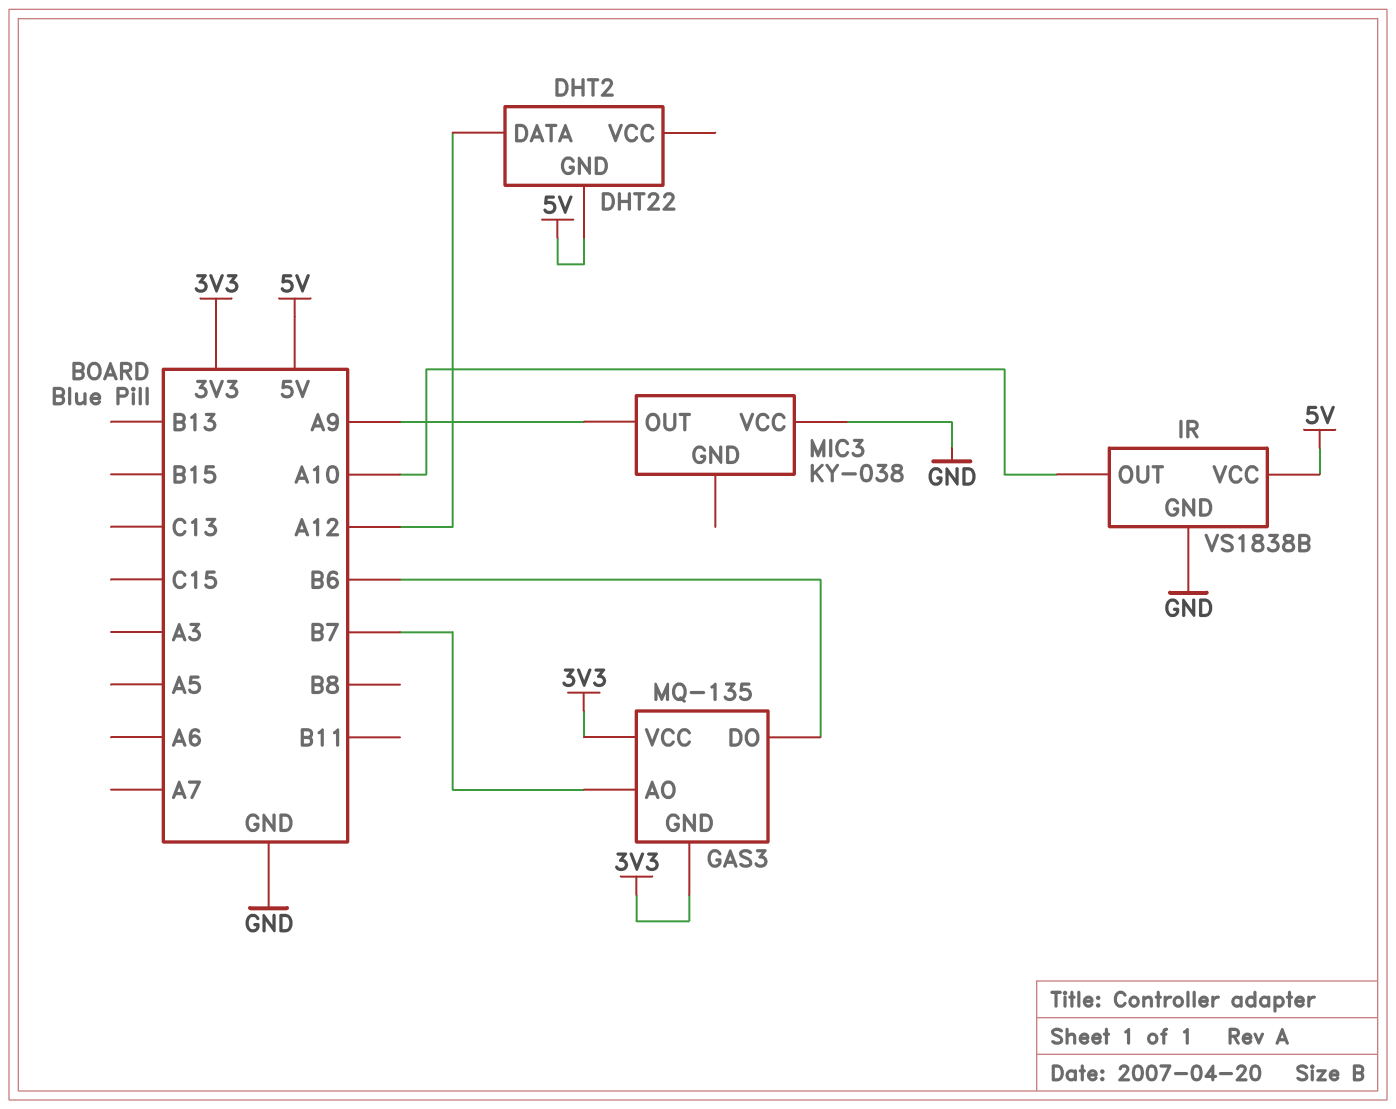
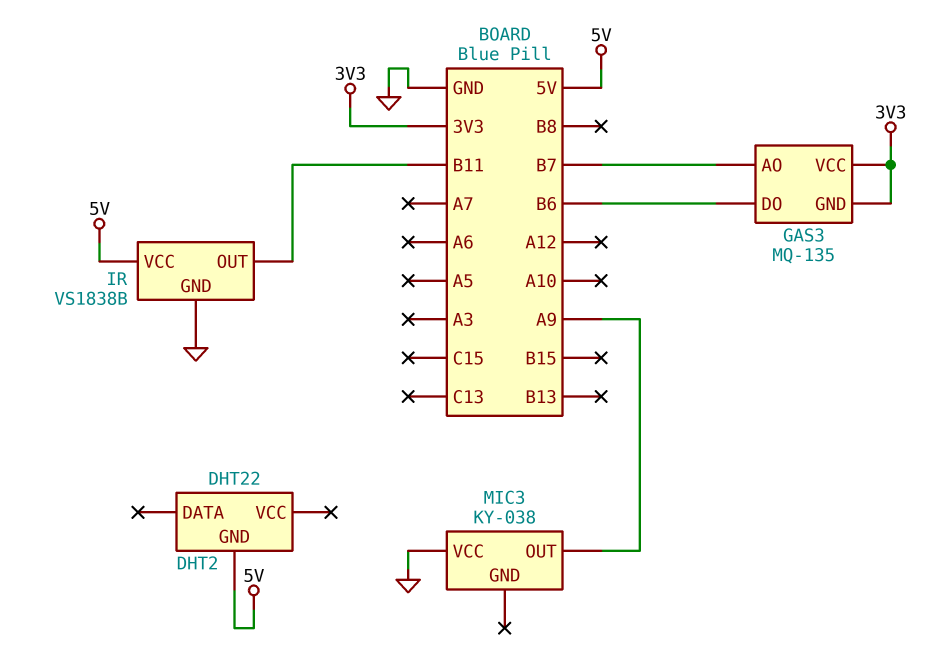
DHT2 pin DATA: A12 -> none
IR pin OUT: A10 -> B11

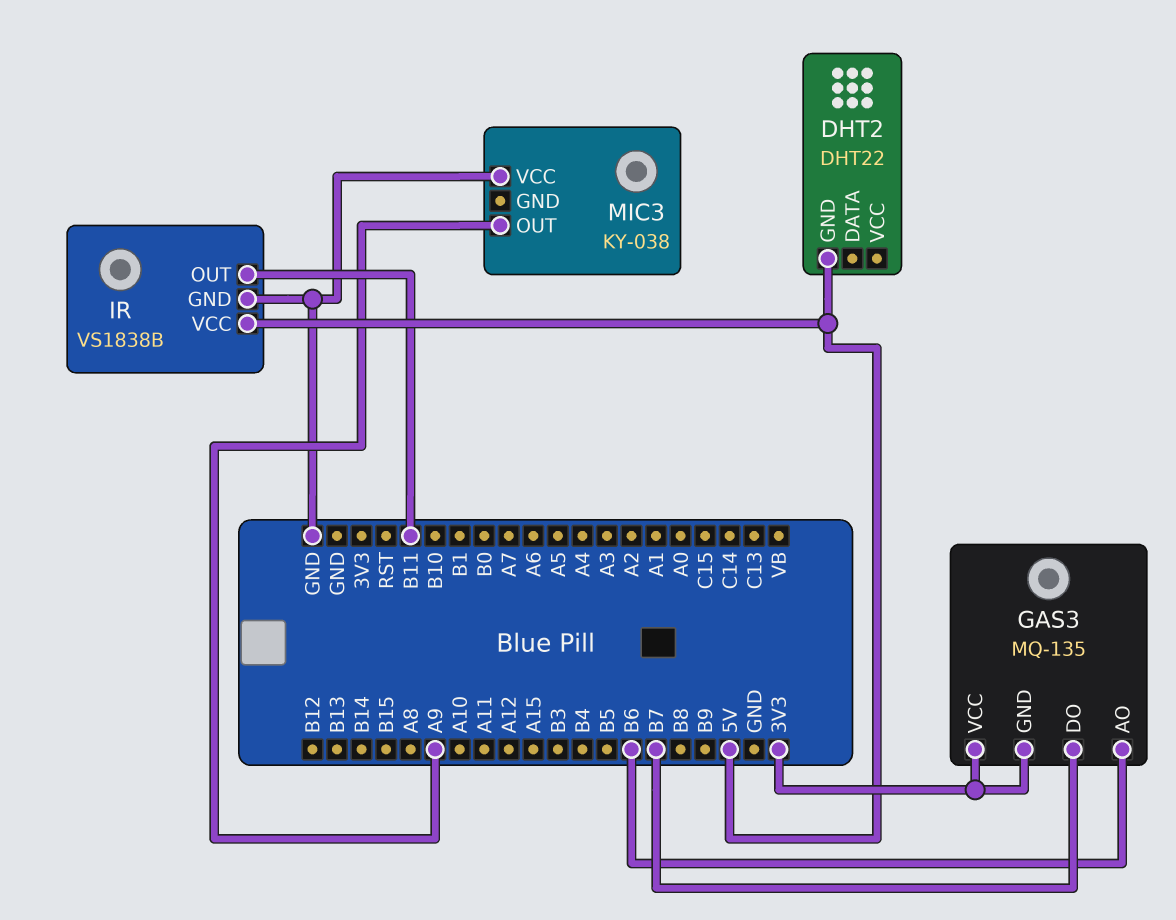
GAS3 pin AO: B7 -> B6
GAS3 pin DO: B6 -> B7

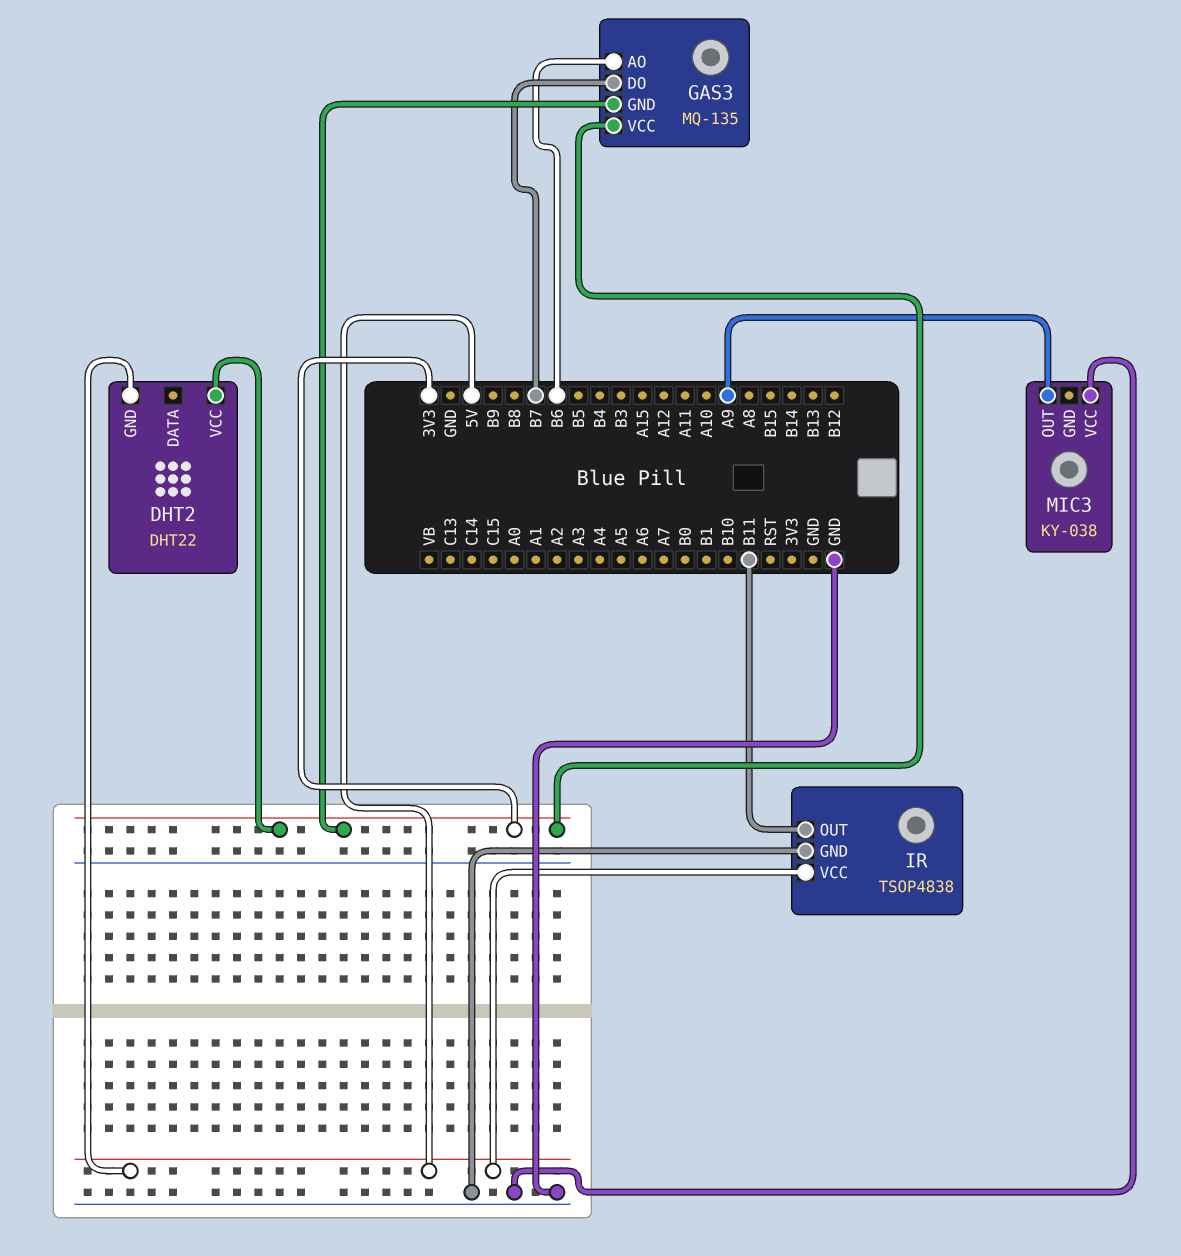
DHT2 pin VCC: none -> 3V3
IR: VS1838B -> TSOP4838

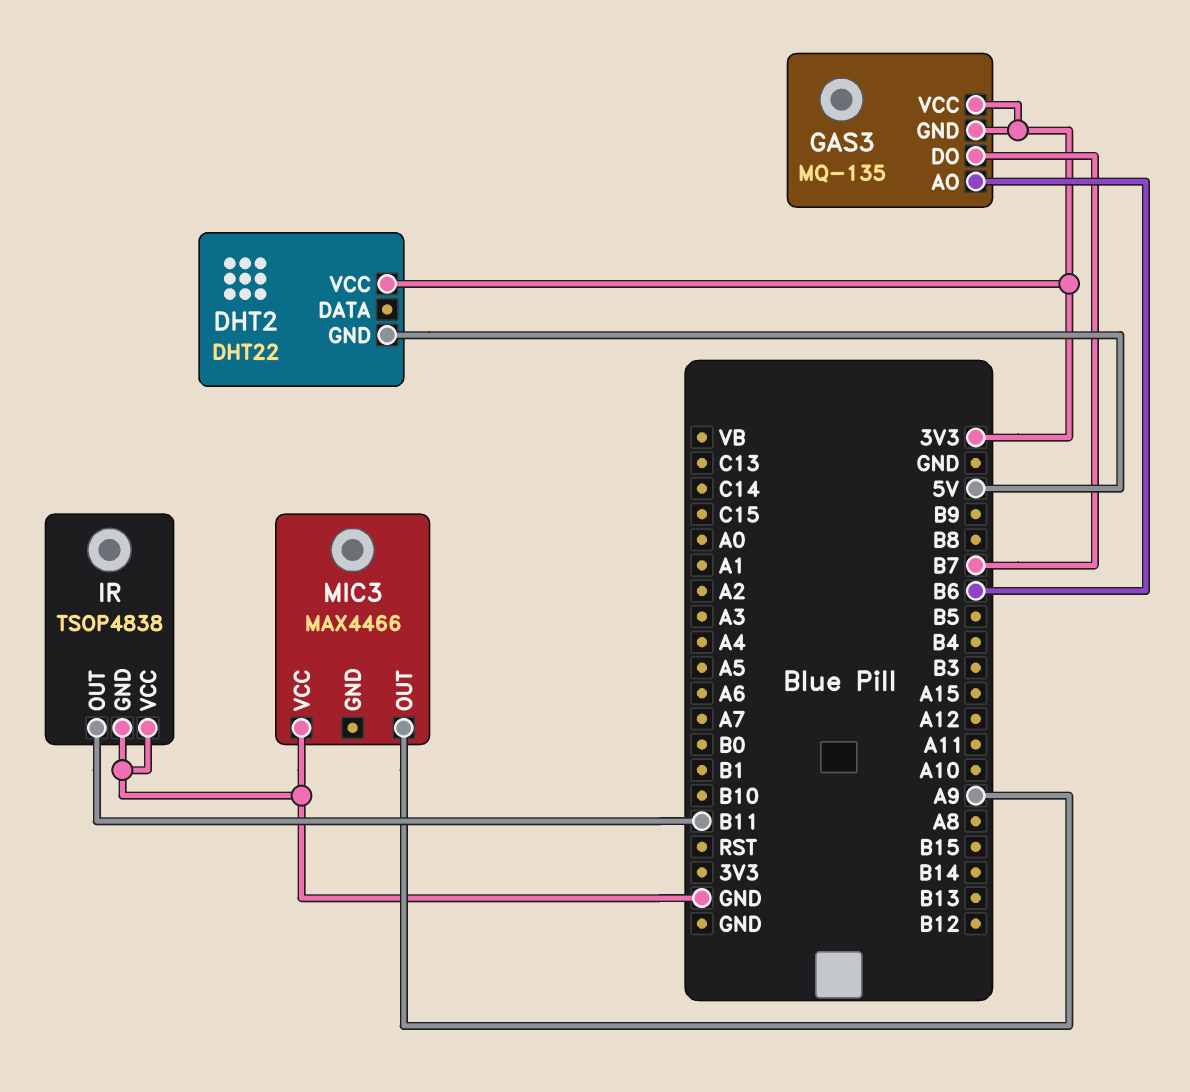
IR pin VCC: 5V -> GND
MIC3: KY-038 -> MAX4466

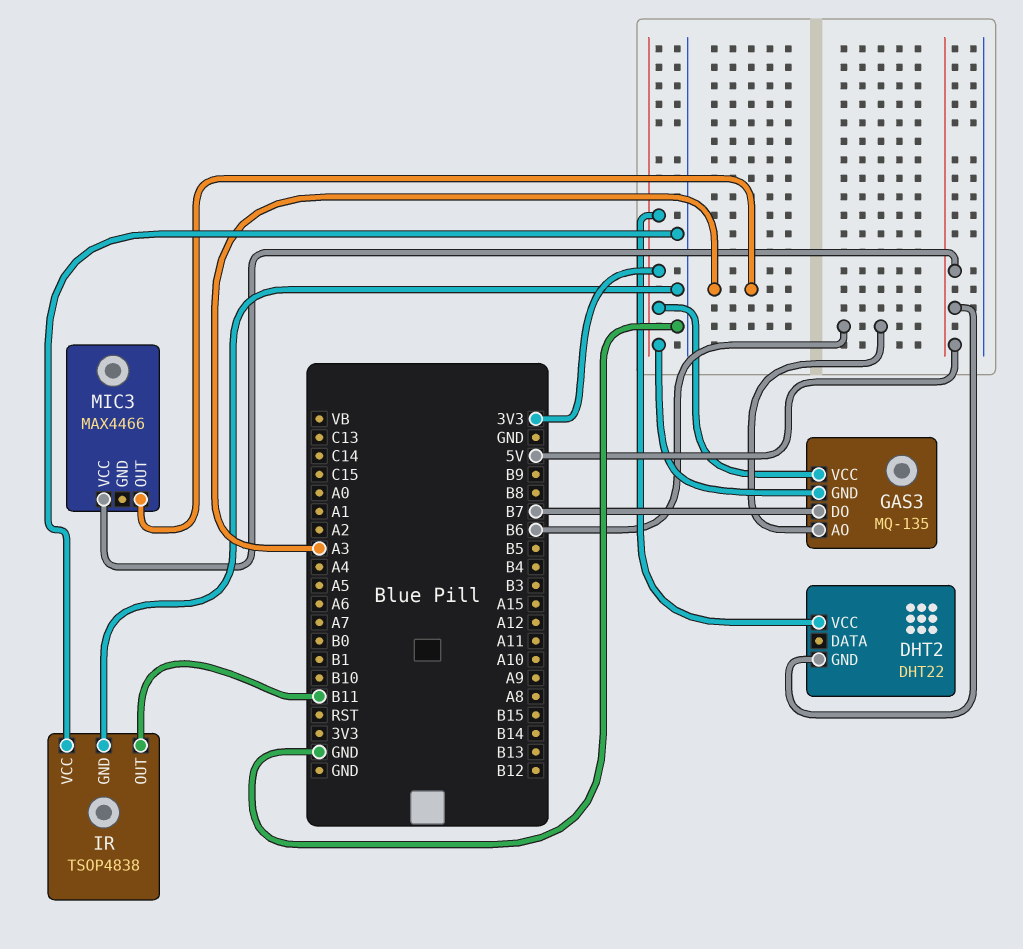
MIC3 pin OUT: A9 -> A3
MIC3 pin VCC: GND -> 5V

